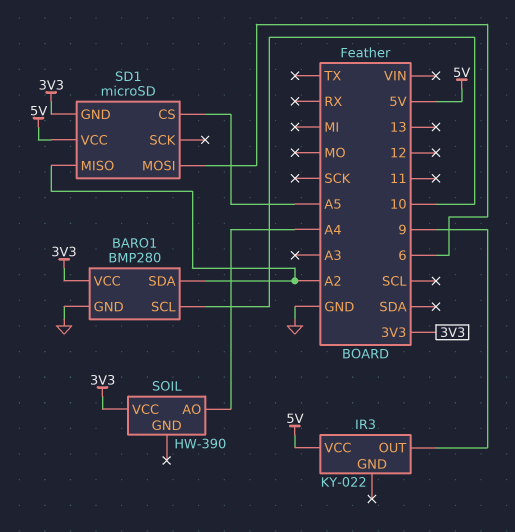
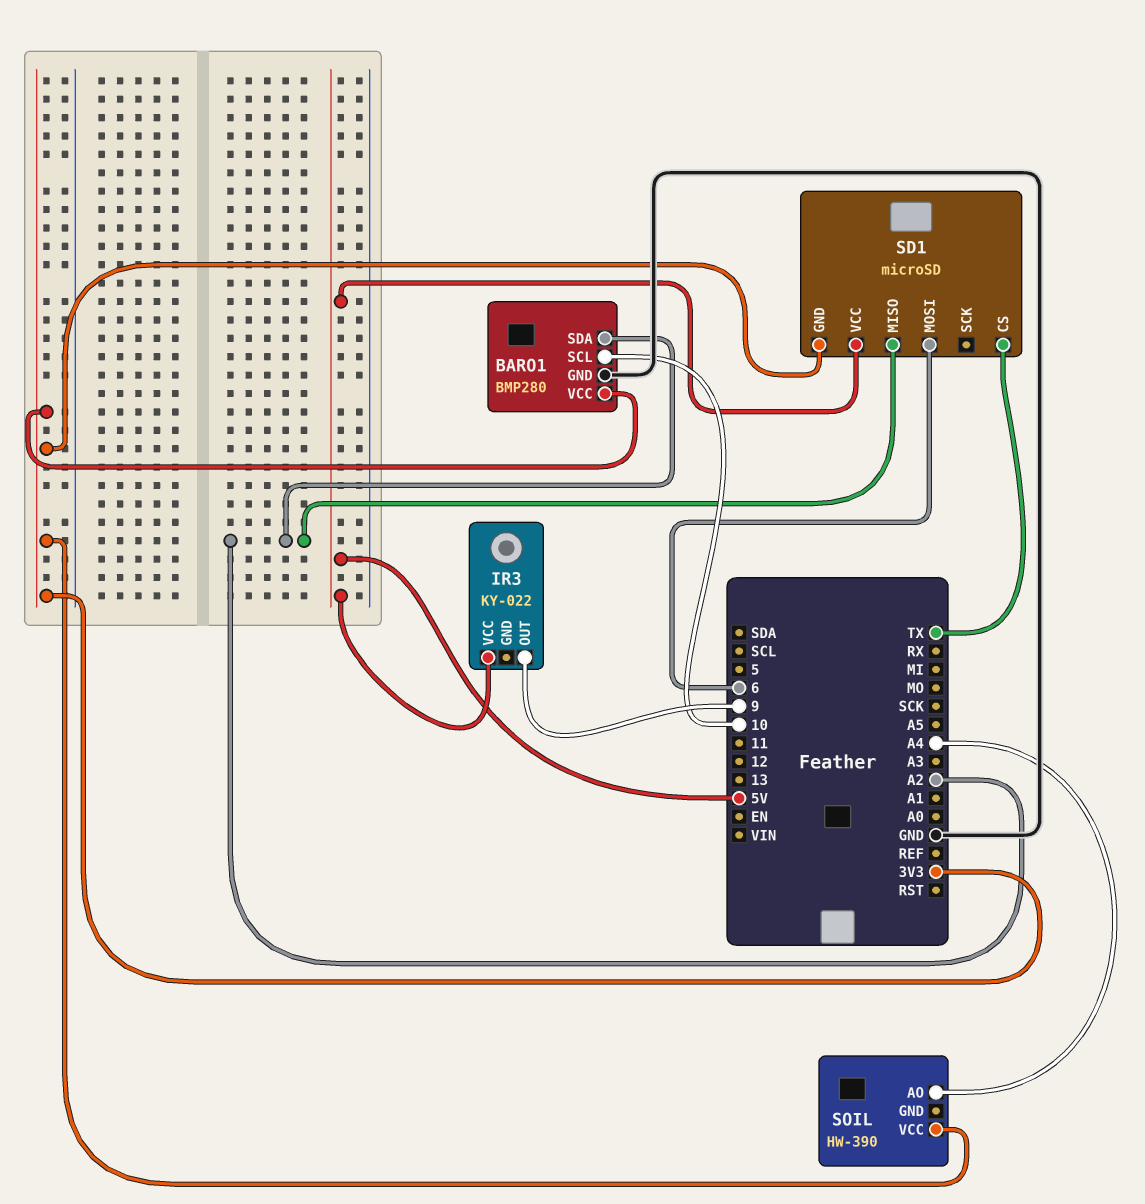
SD1 pin CS: A5 -> TX

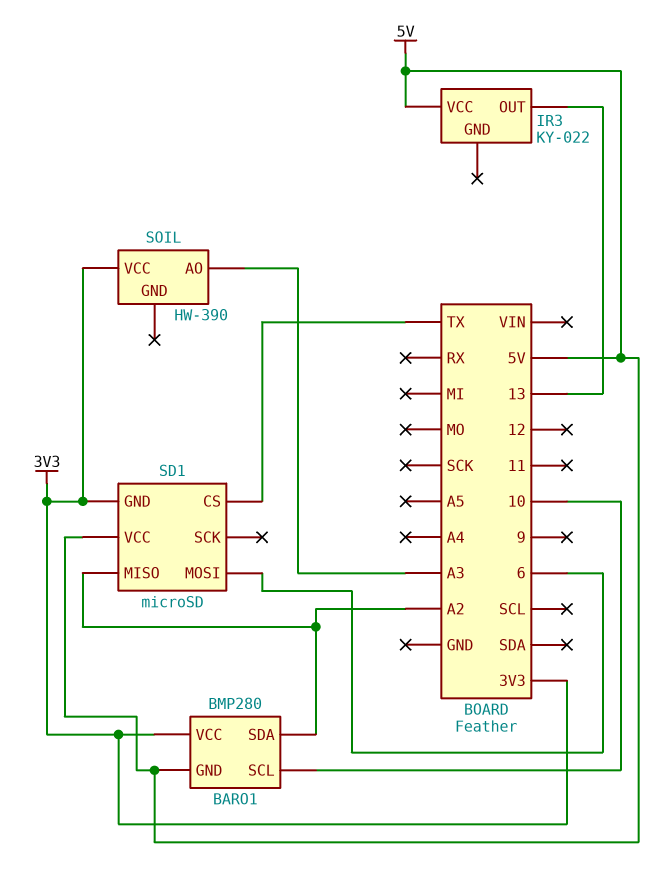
BARO1 pin GND: GND -> 5V
IR3 pin OUT: 9 -> 13
SOIL pin AO: A4 -> A3

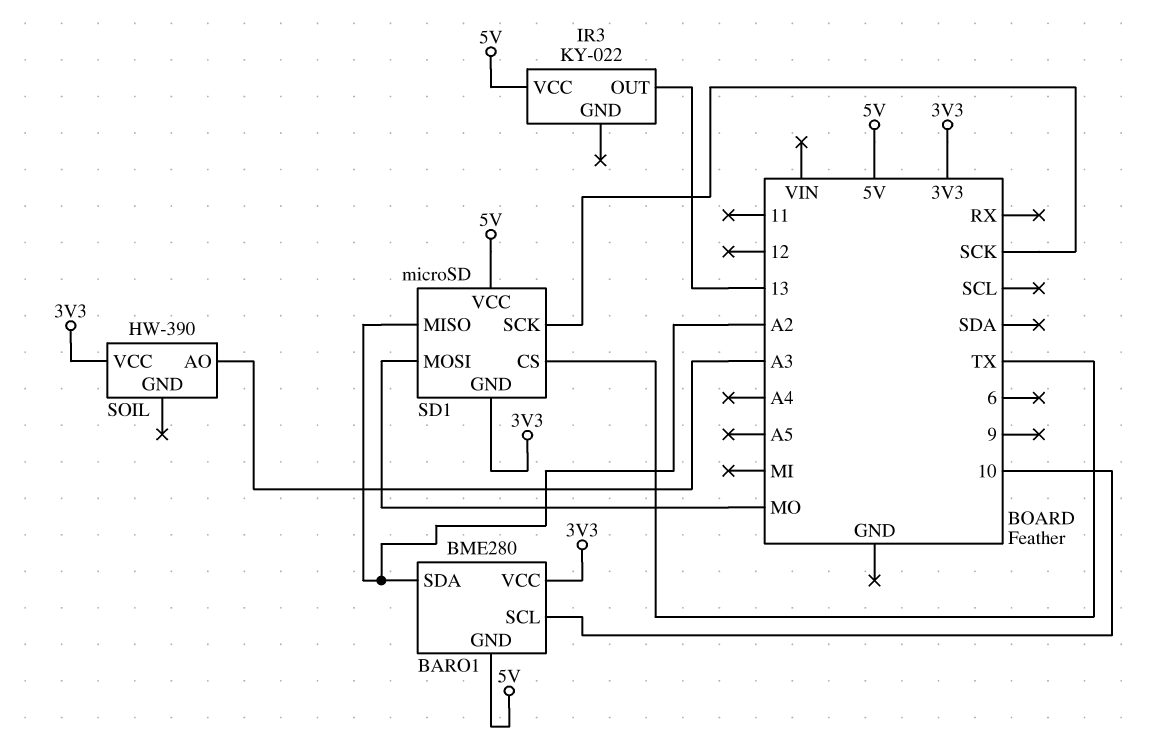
BARO1: BMP280 -> BME280
SD1 pin MOSI: 6 -> MO
SD1 pin SCK: none -> SCK

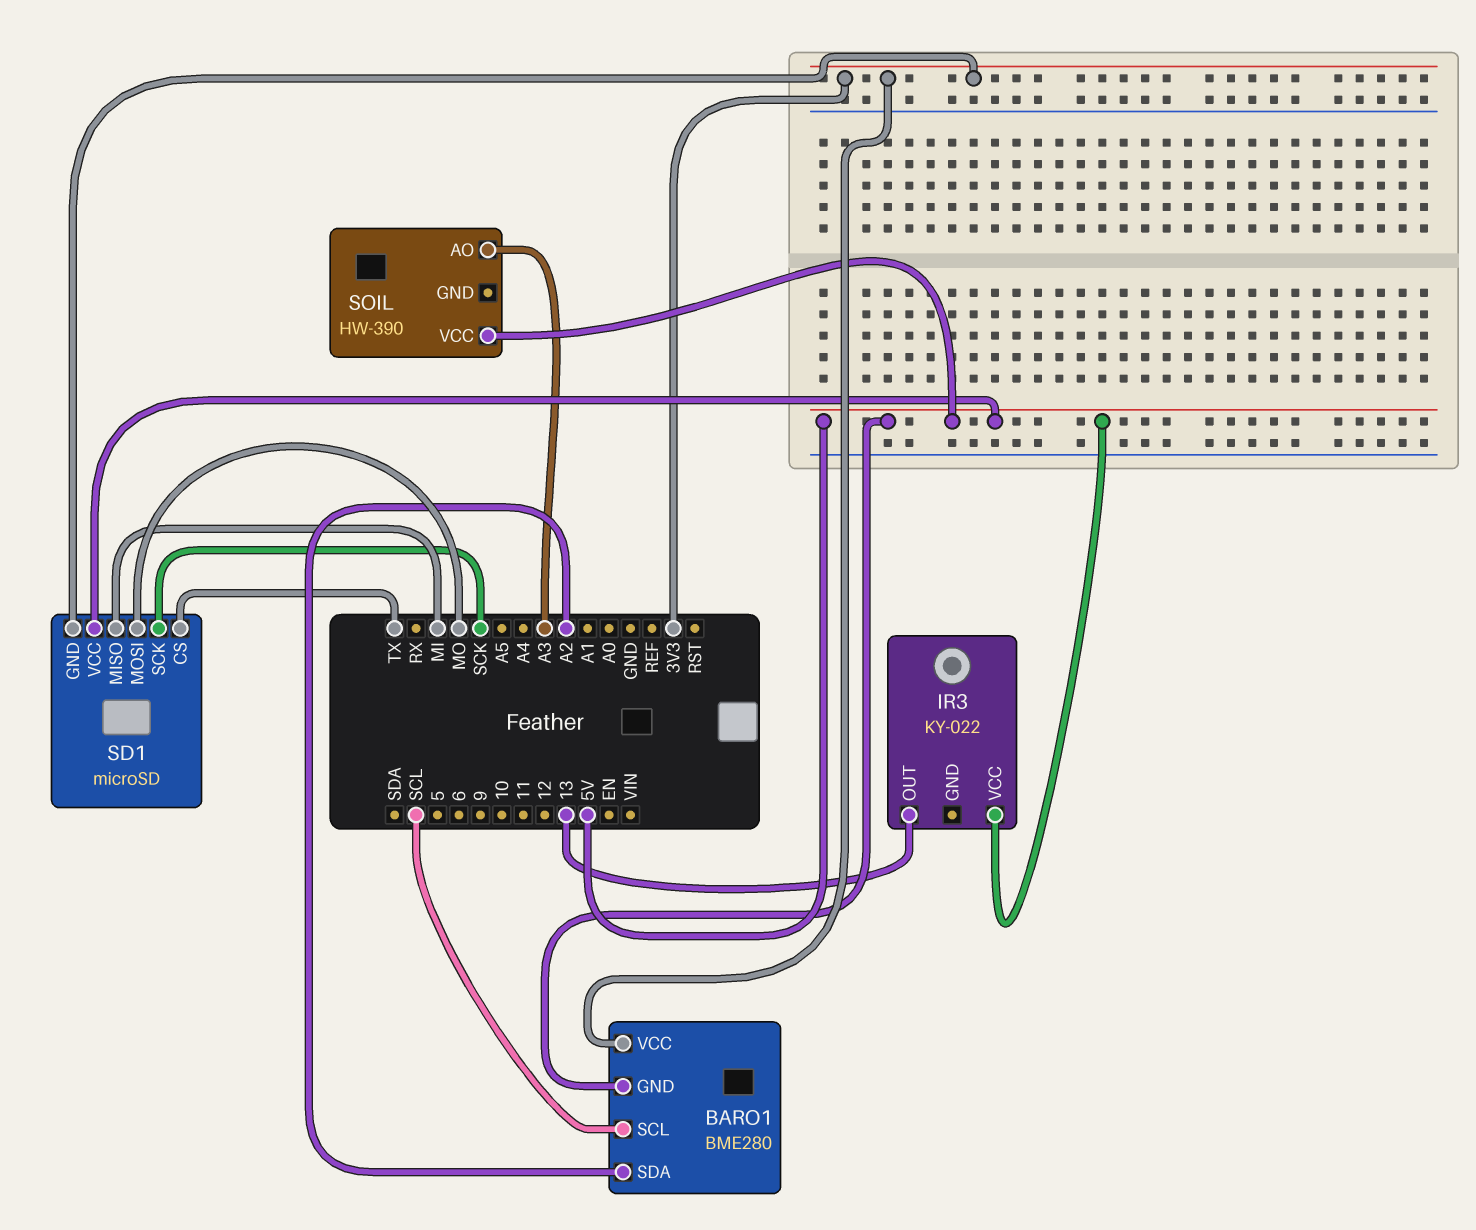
BARO1 pin SCL: 10 -> SCL
SD1 pin MISO: A2 -> MI
SOIL pin VCC: 3V3 -> 5V

